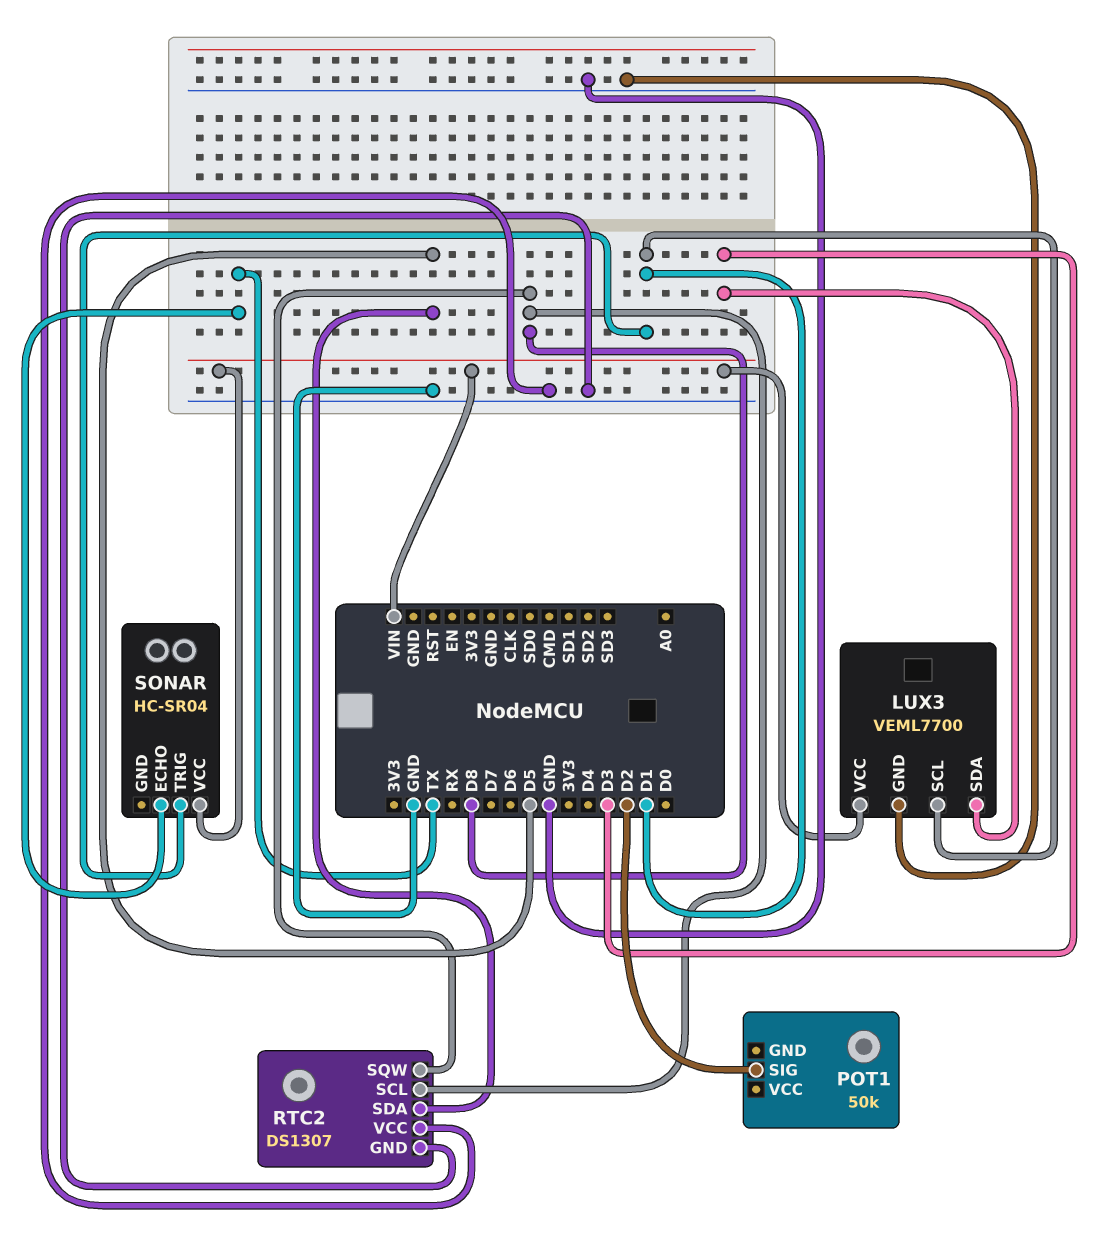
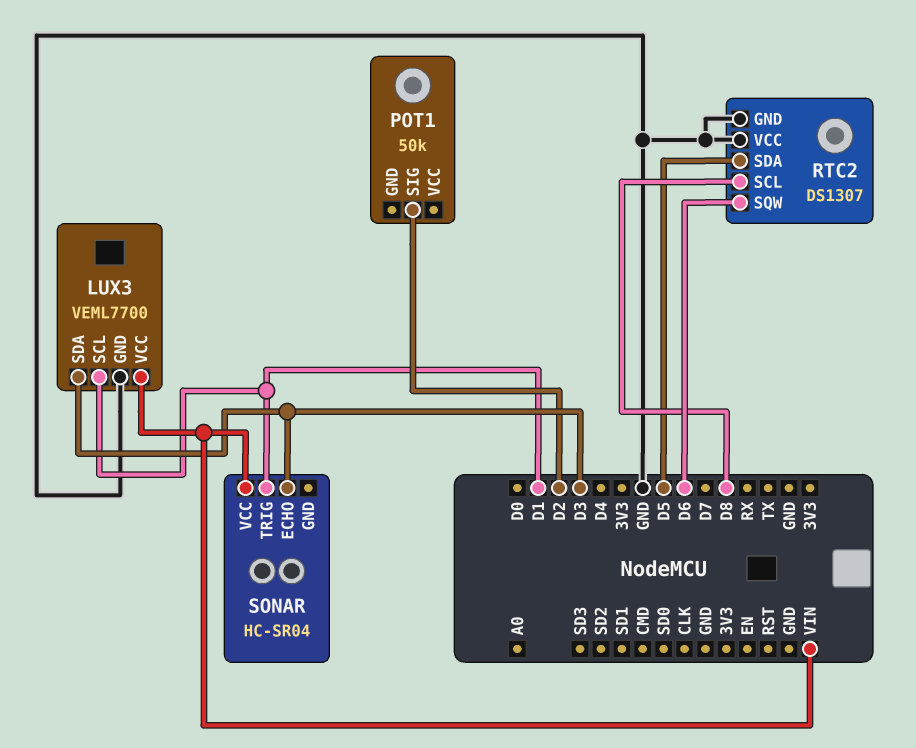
RTC2 pin SQW: D8 -> D6
SONAR pin ECHO: TX -> D3

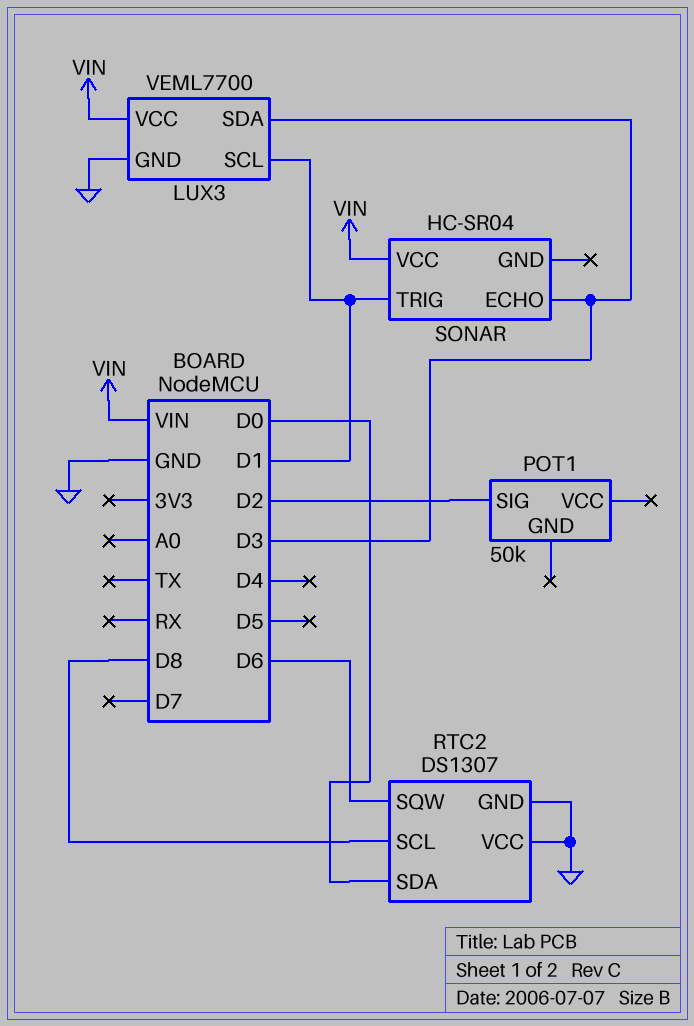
RTC2 pin SDA: D5 -> D0

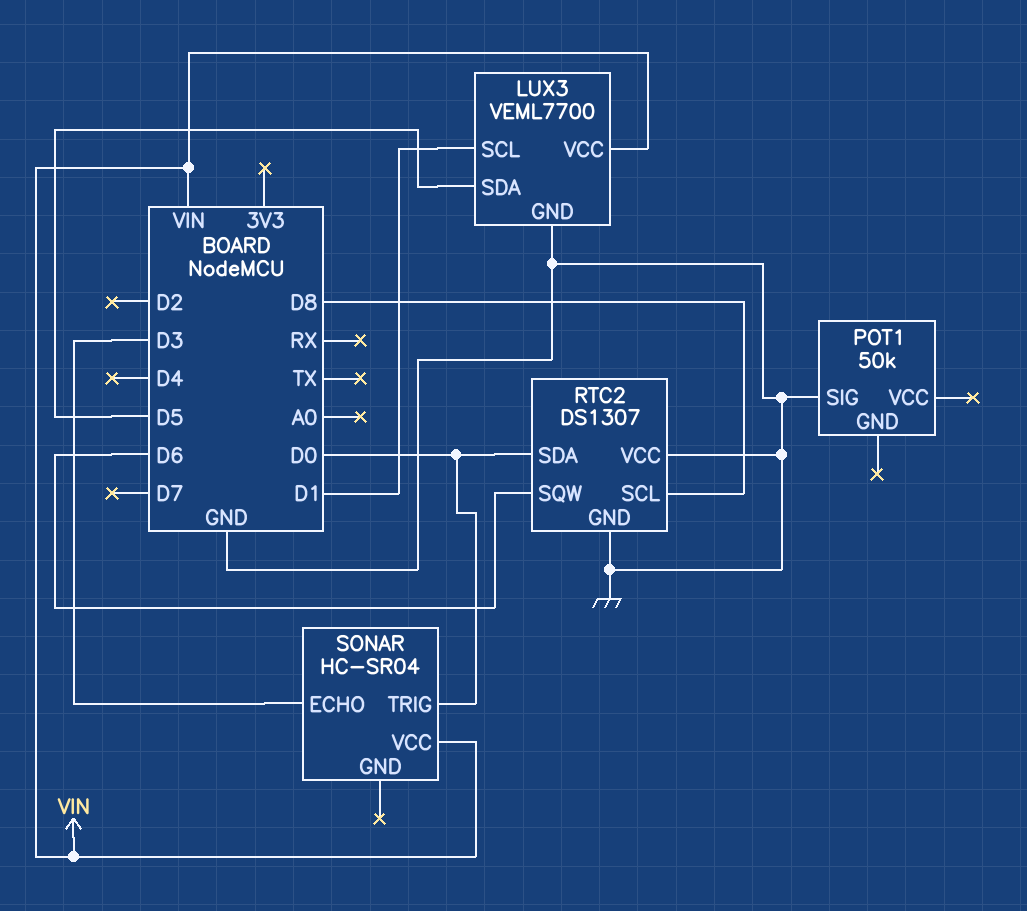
LUX3 pin SDA: D3 -> D5
POT1 pin SIG: D2 -> GND
SONAR pin TRIG: D1 -> D0

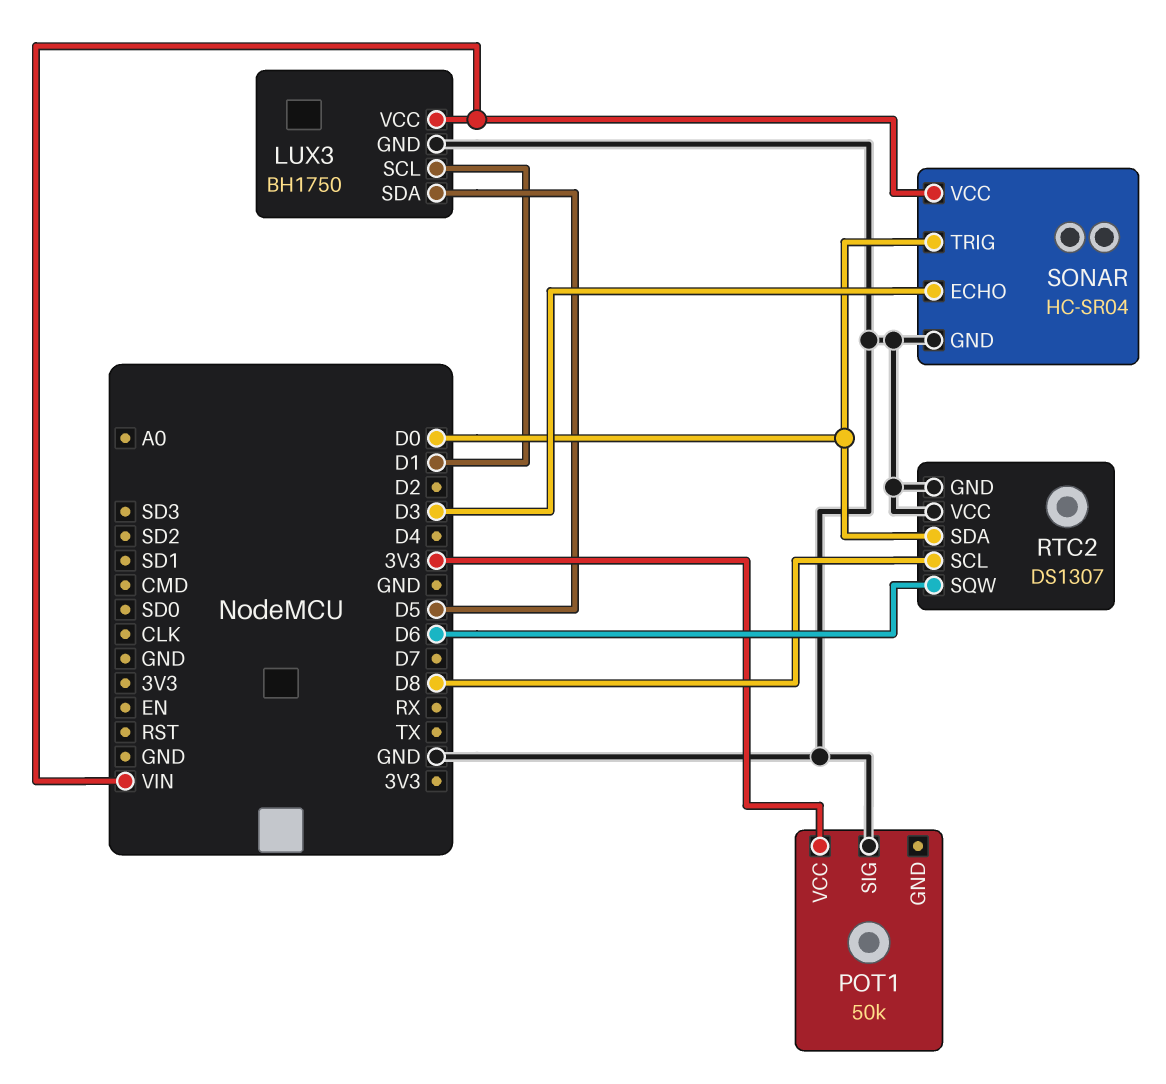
LUX3: VEML7700 -> BH1750
POT1 pin VCC: none -> 3V3
SONAR pin GND: none -> GND

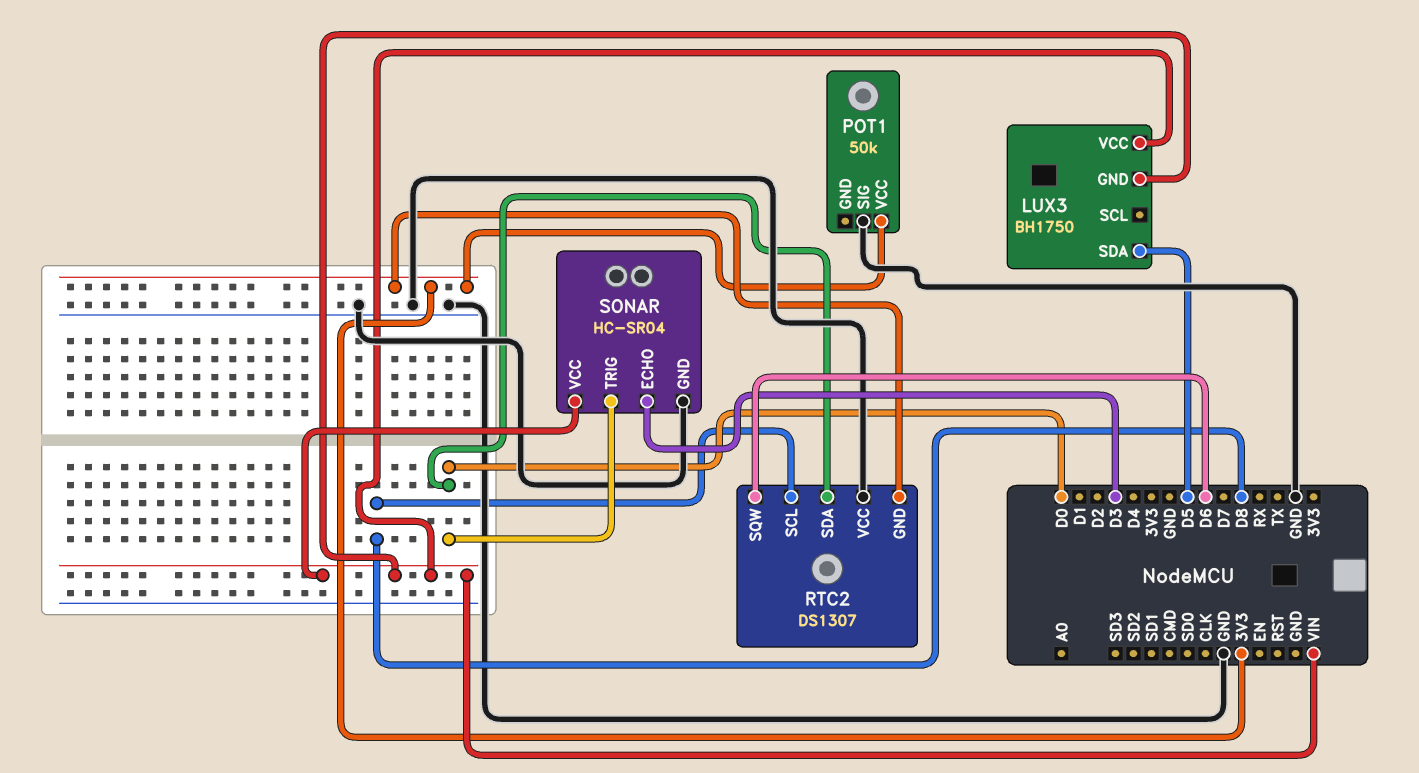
LUX3 pin GND: GND -> VIN
LUX3 pin SCL: D1 -> none
RTC2 pin GND: GND -> 3V3

